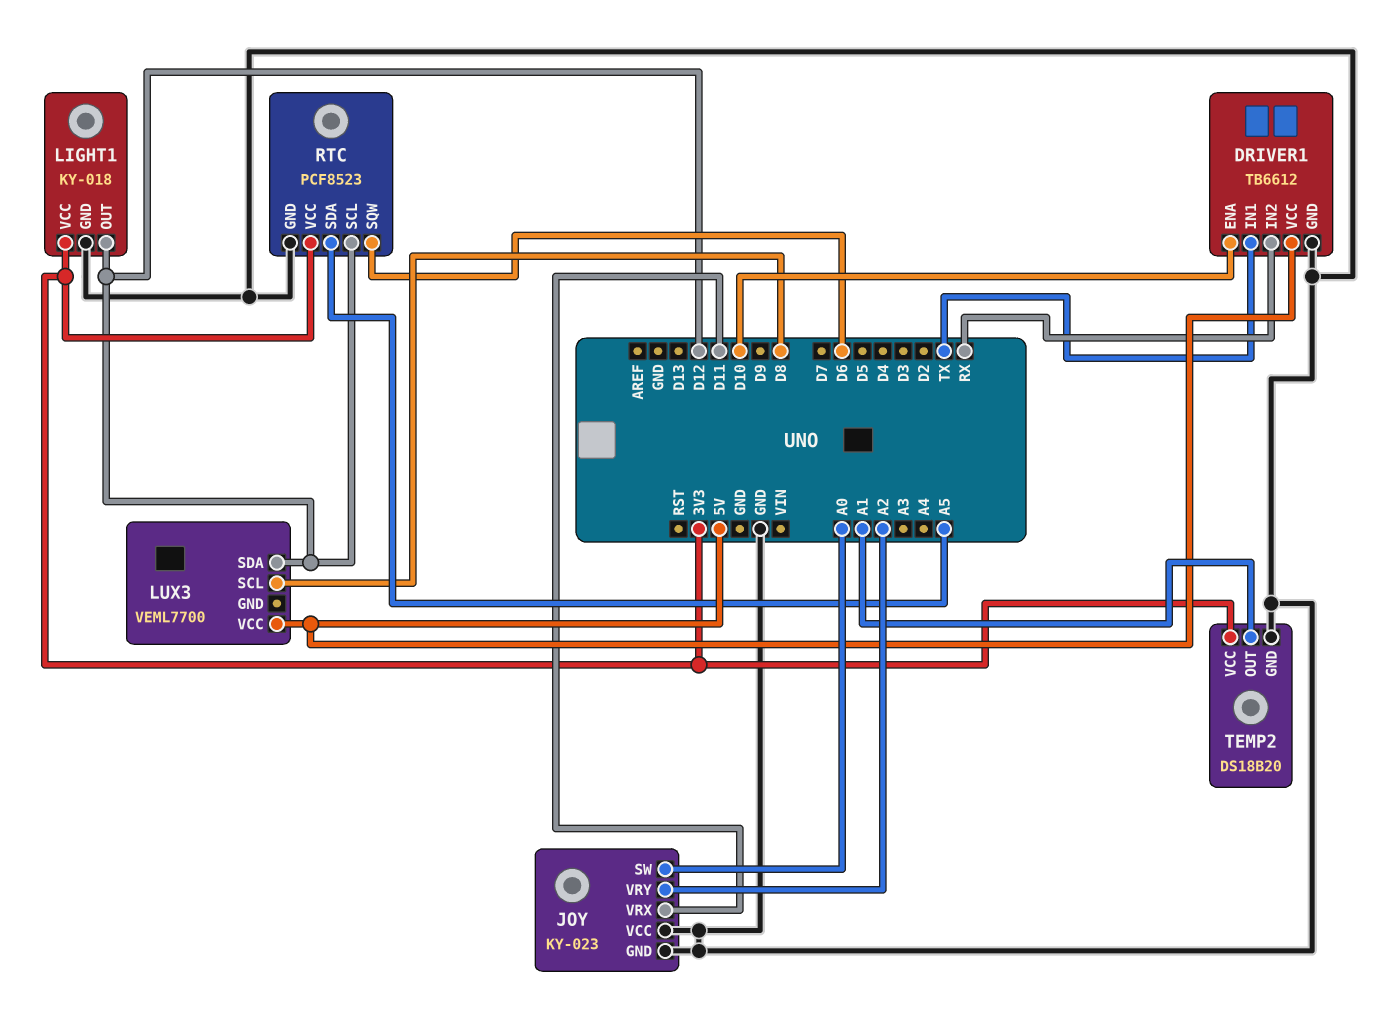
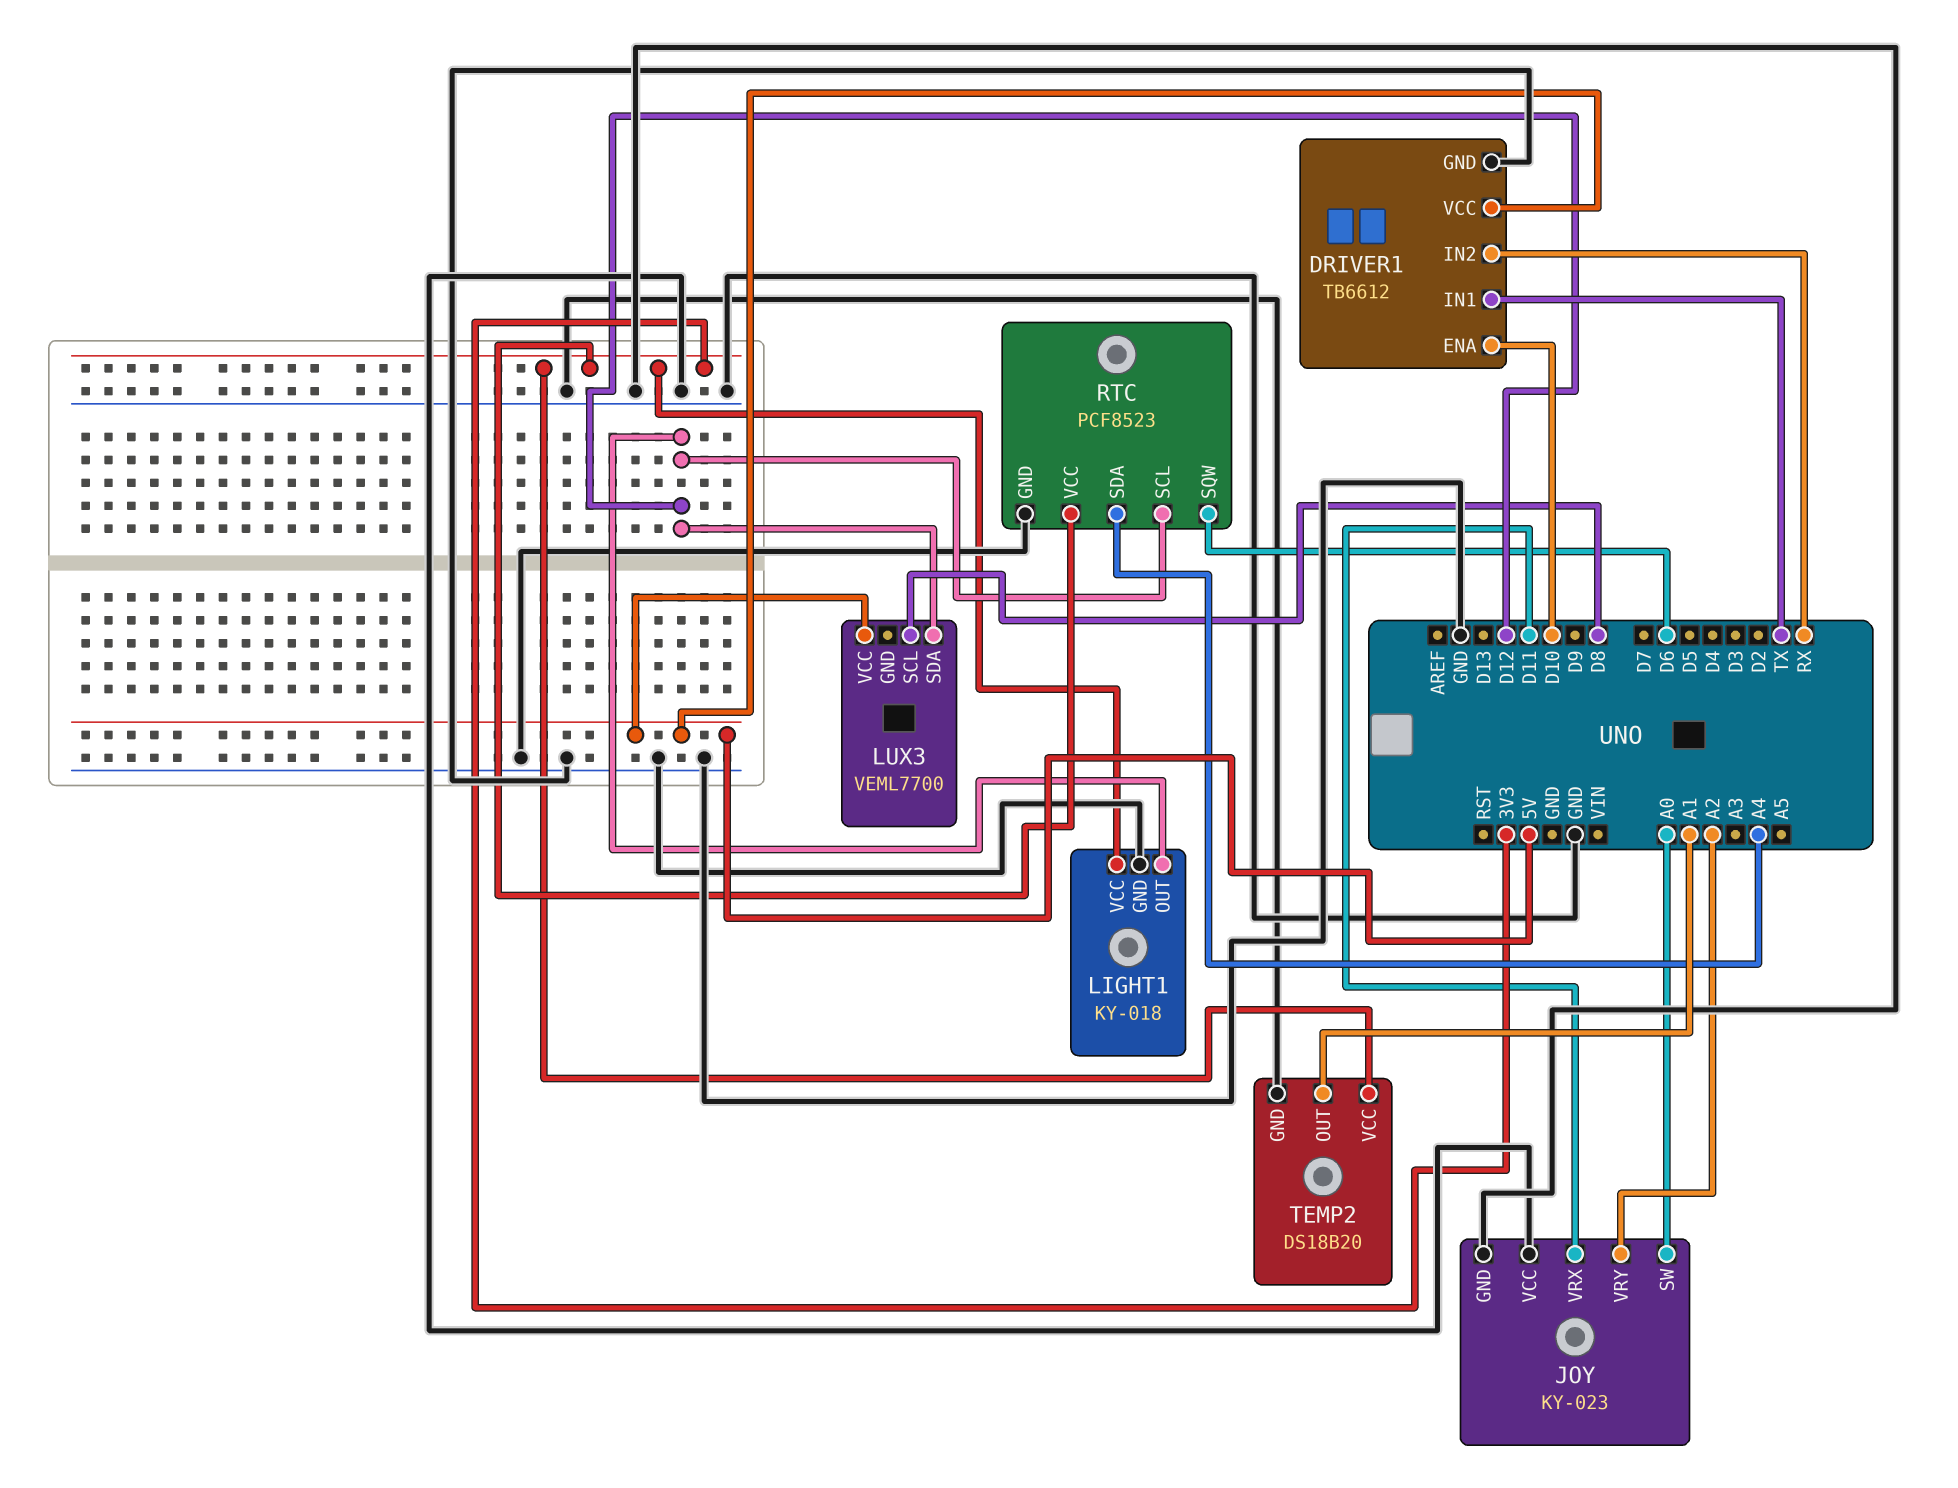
RTC pin SDA: A5 -> A4

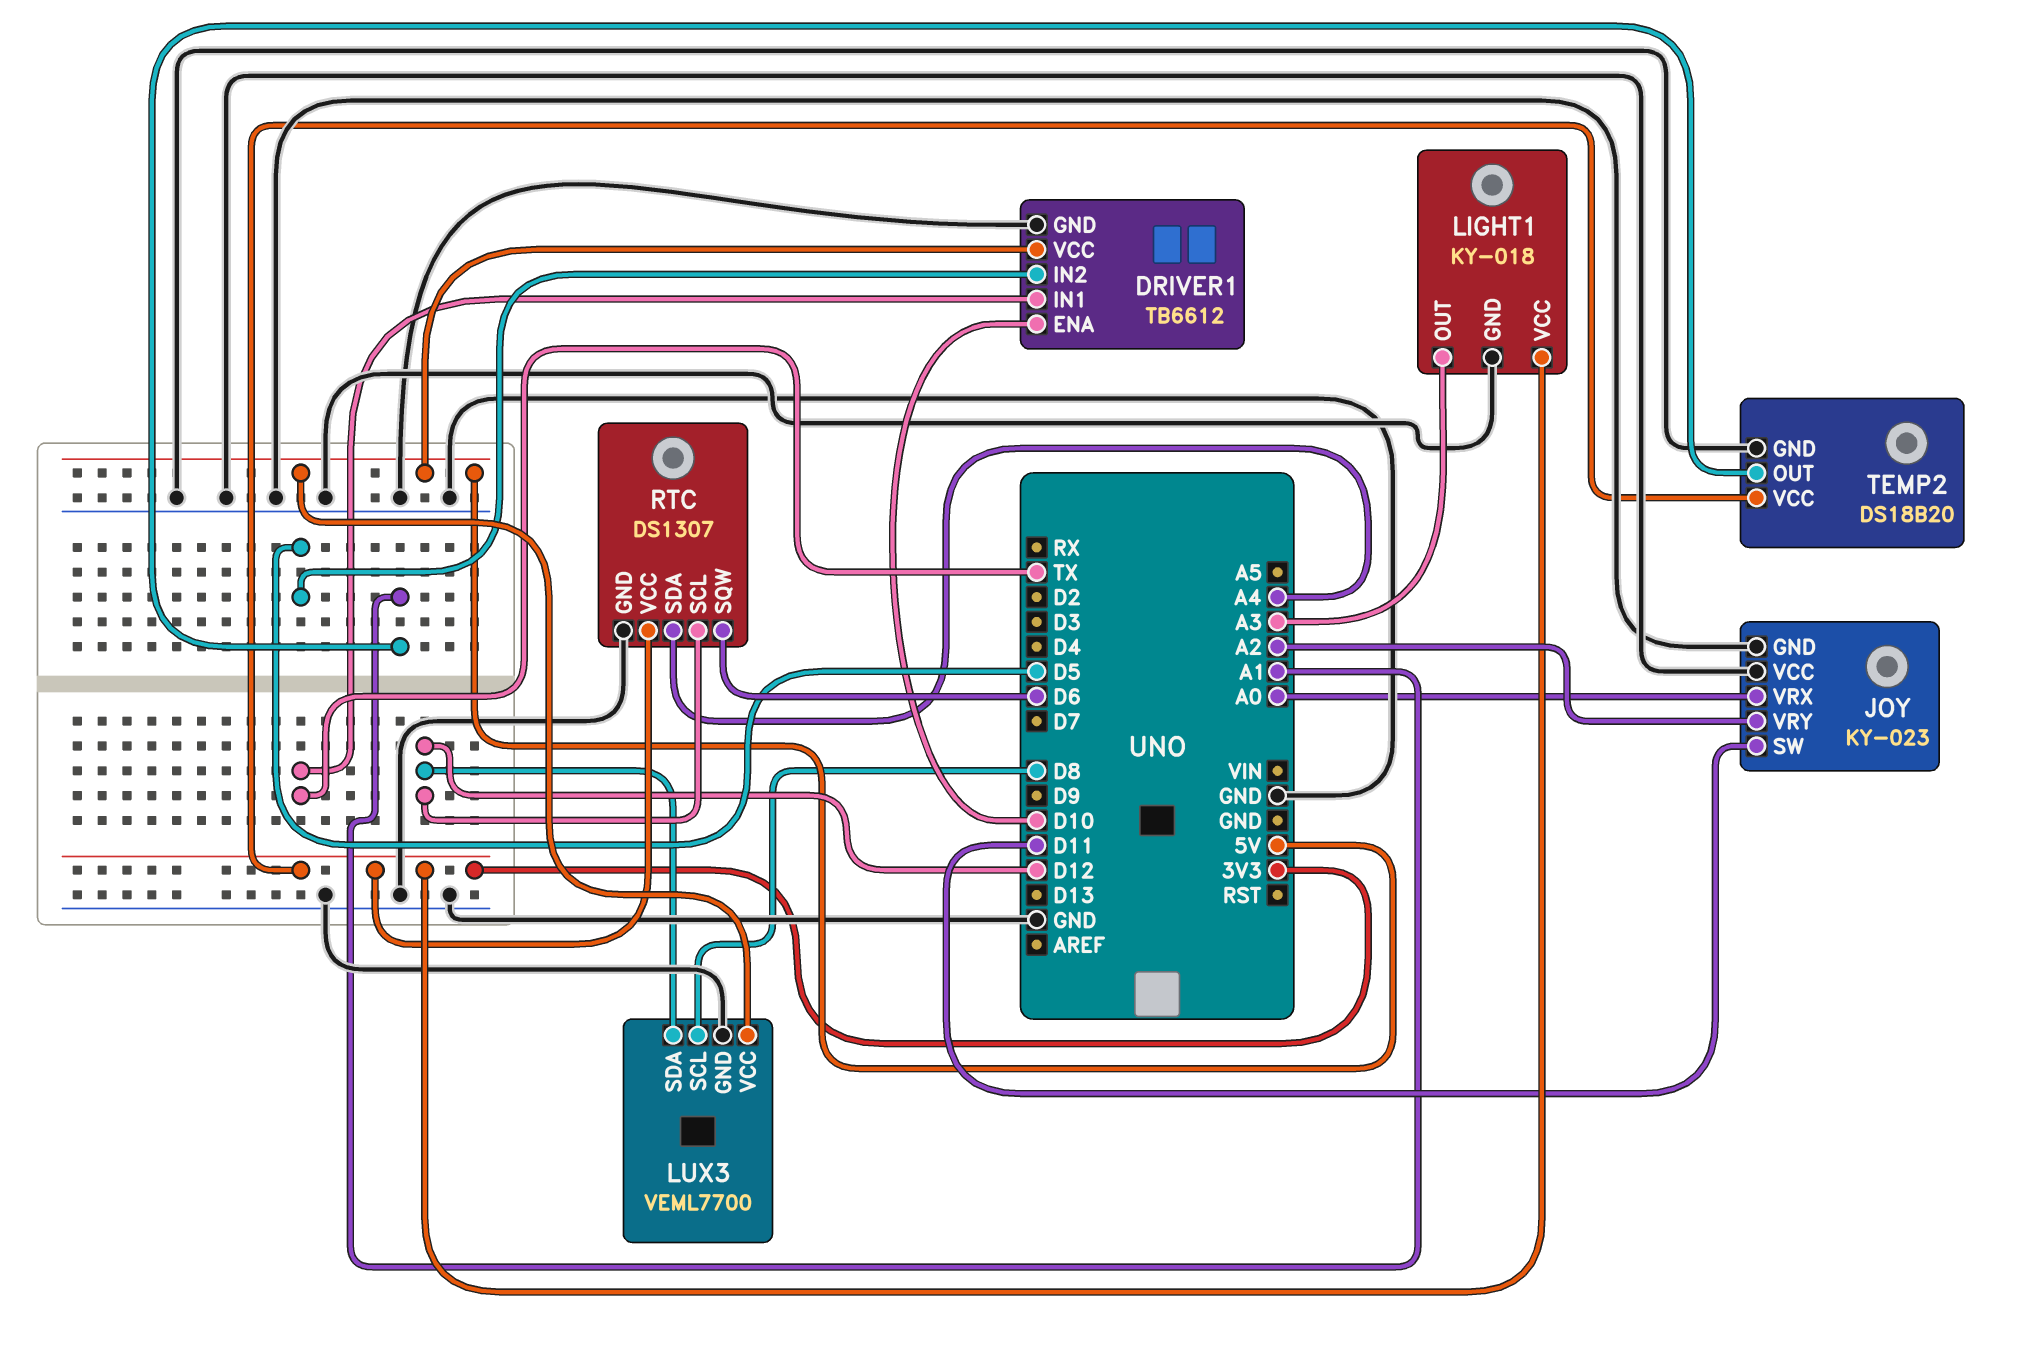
DRIVER1 pin IN2: RX -> D5
JOY pin SW: A0 -> D11
JOY pin VRX: D11 -> A0
LIGHT1 pin OUT: D12 -> A3
LUX3 pin GND: none -> GND
RTC: PCF8523 -> DS1307

